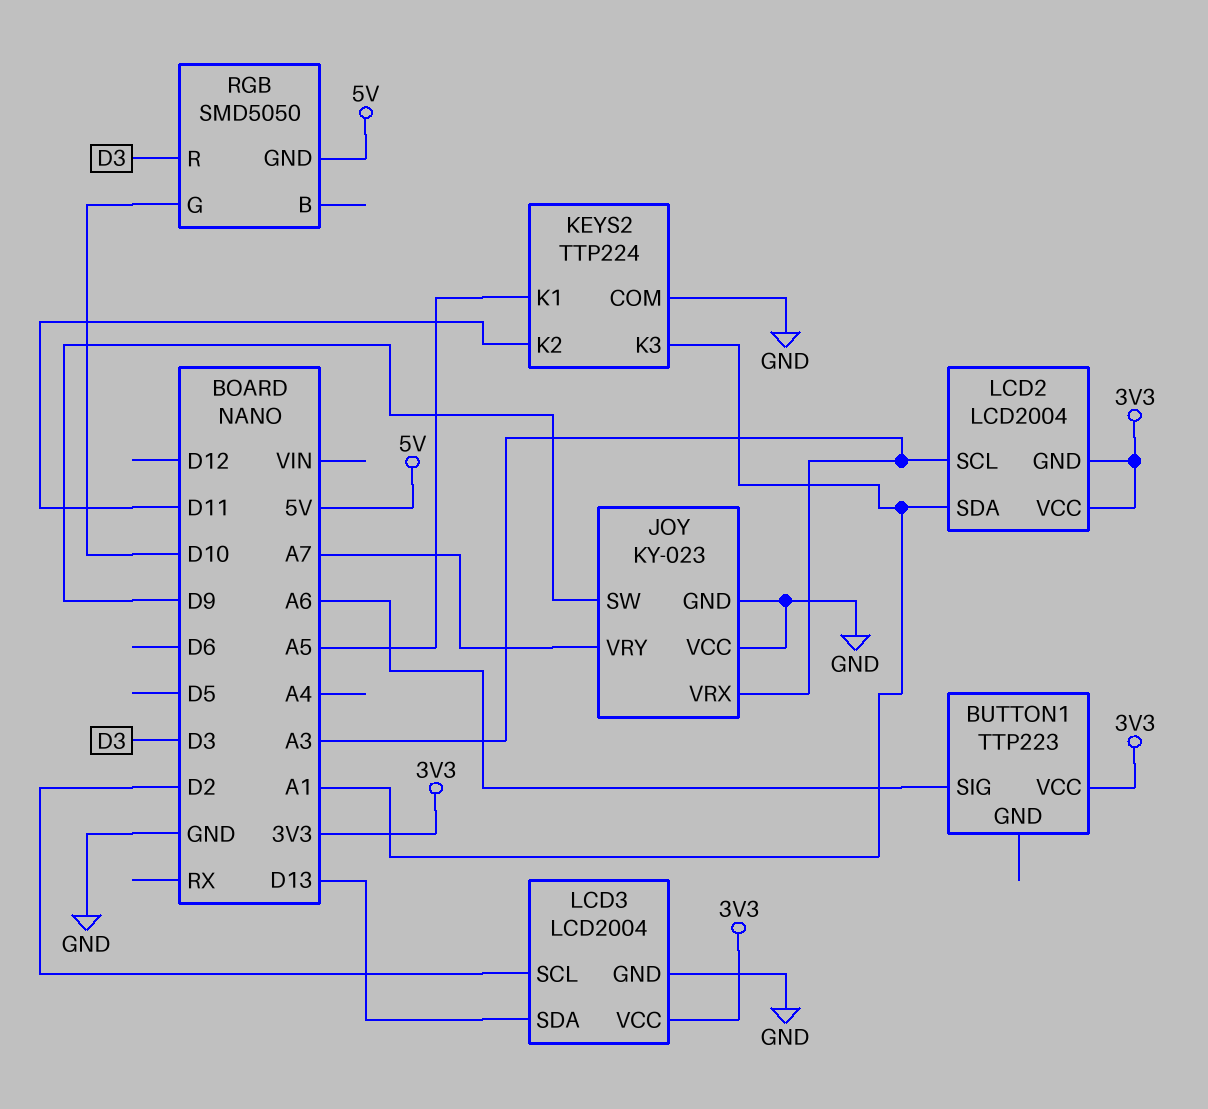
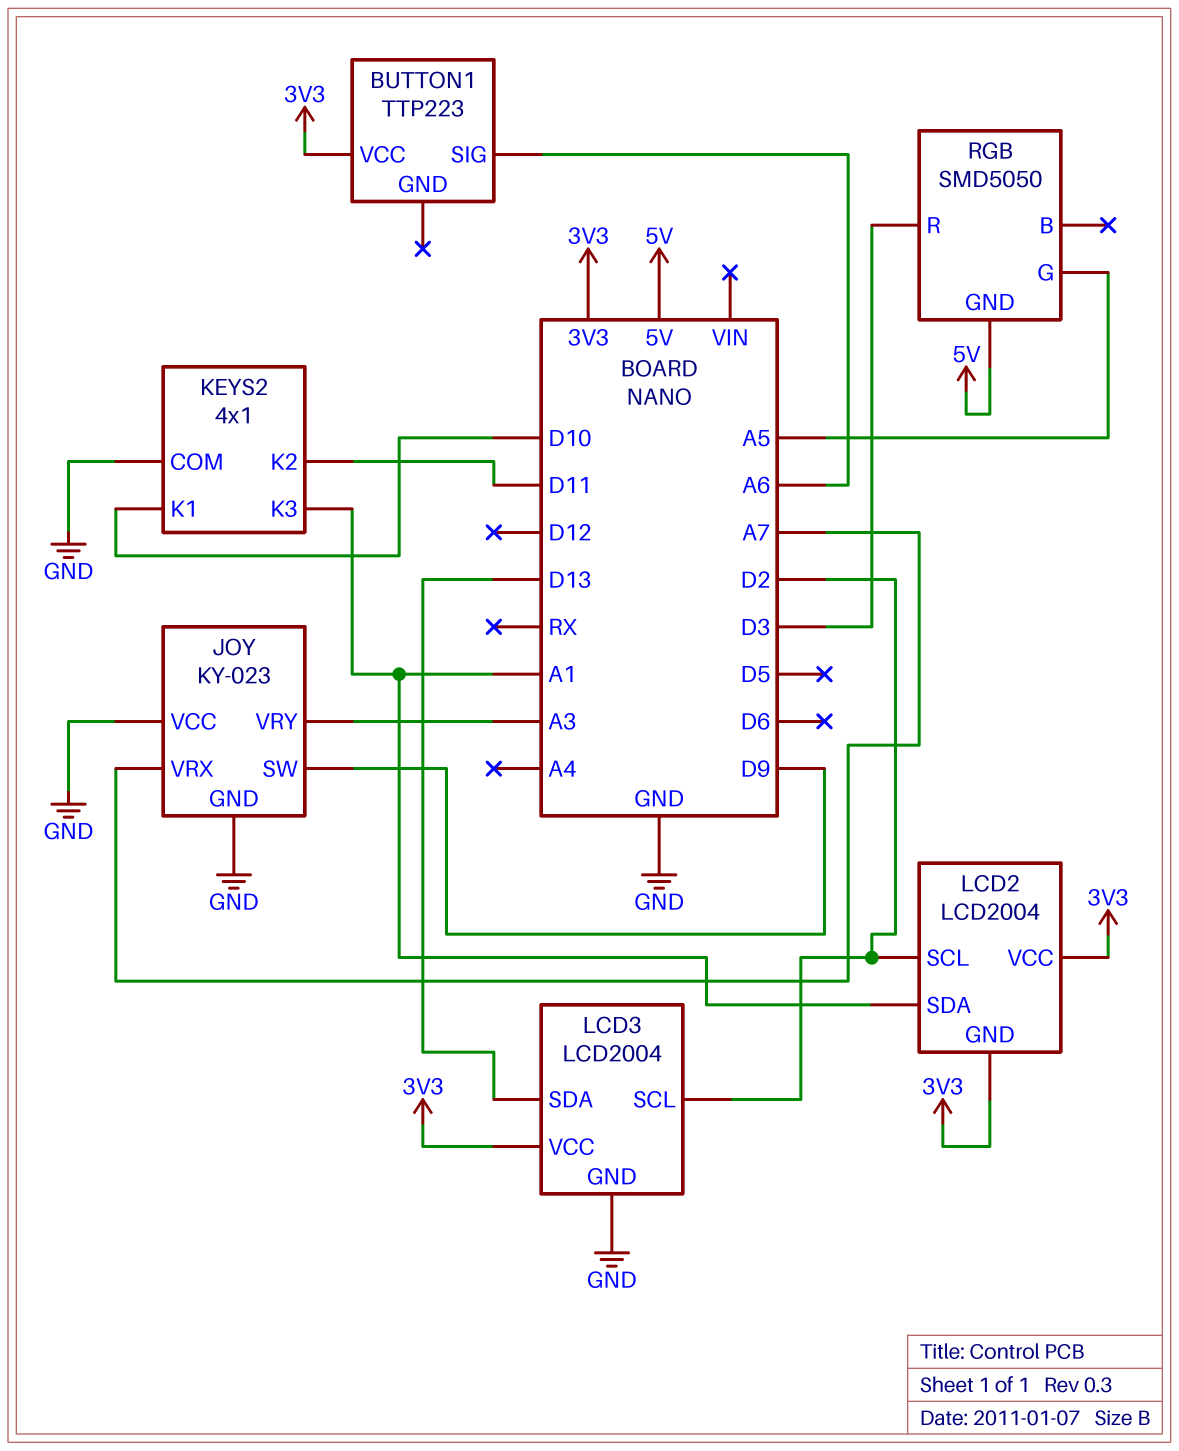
JOY pin VRX: A3 -> A7
JOY pin VRY: A7 -> A3
KEYS2: TTP224 -> 4x1
KEYS2 pin K1: A5 -> D10
LCD2 pin SCL: A3 -> D2
RGB pin G: D10 -> A5

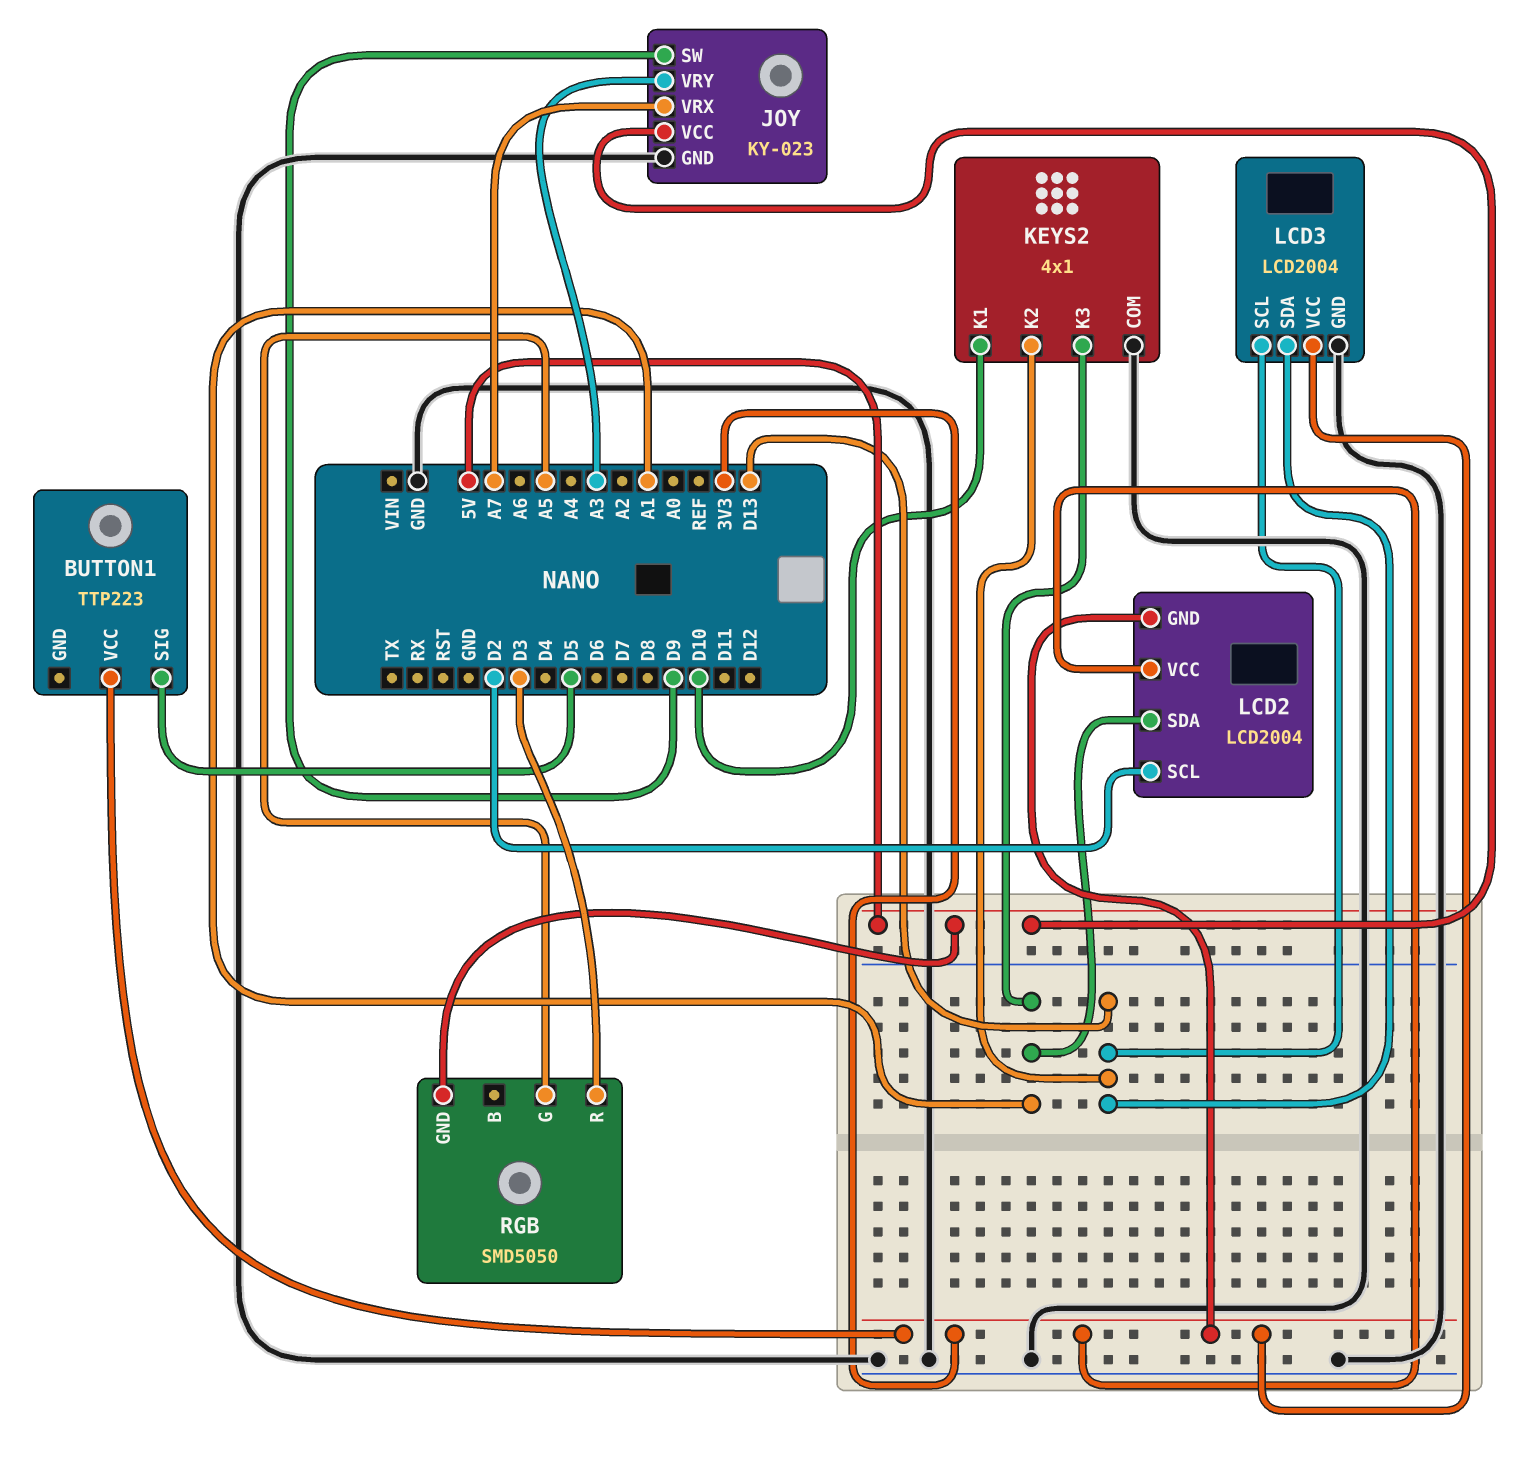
BUTTON1 pin SIG: A6 -> D5
JOY pin VCC: GND -> 5V
KEYS2 pin K2: D11 -> D13
LCD3 pin SCL: D2 -> D13

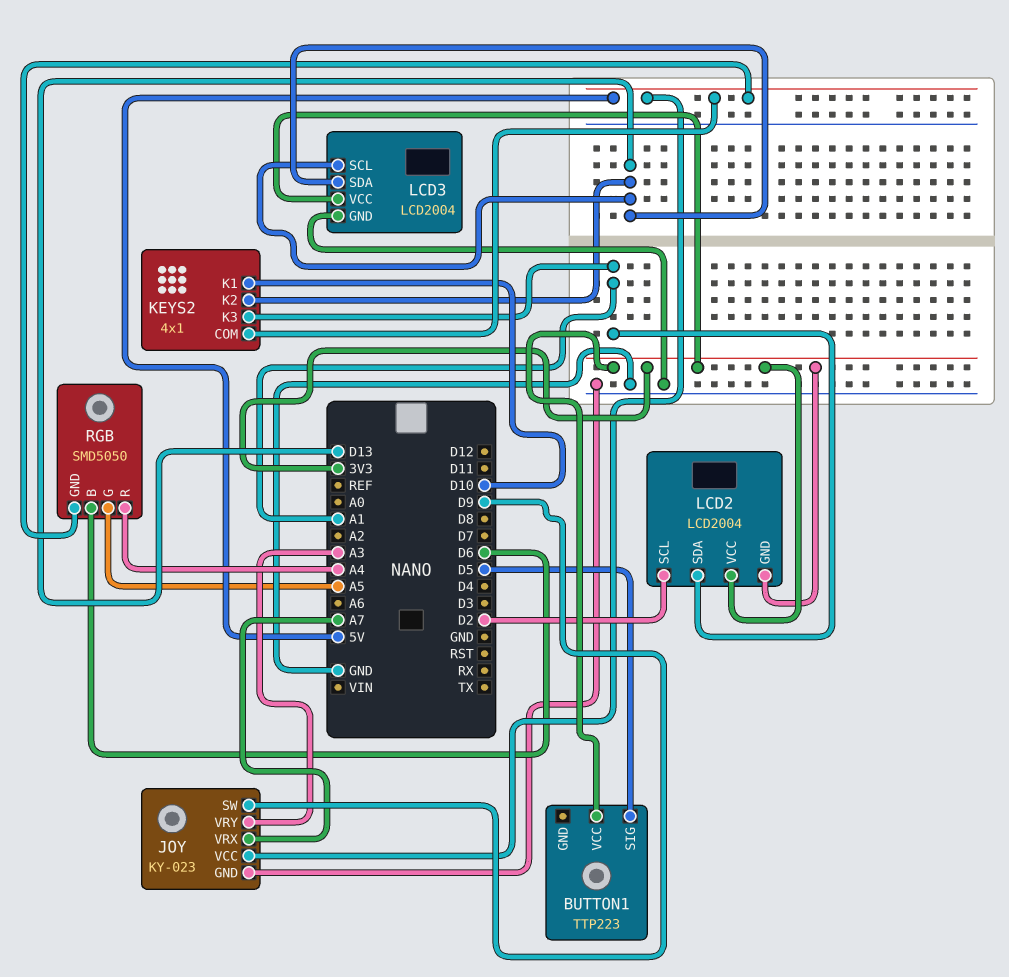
KEYS2 pin COM: GND -> 5V
RGB pin B: none -> D6
RGB pin R: D3 -> A4

